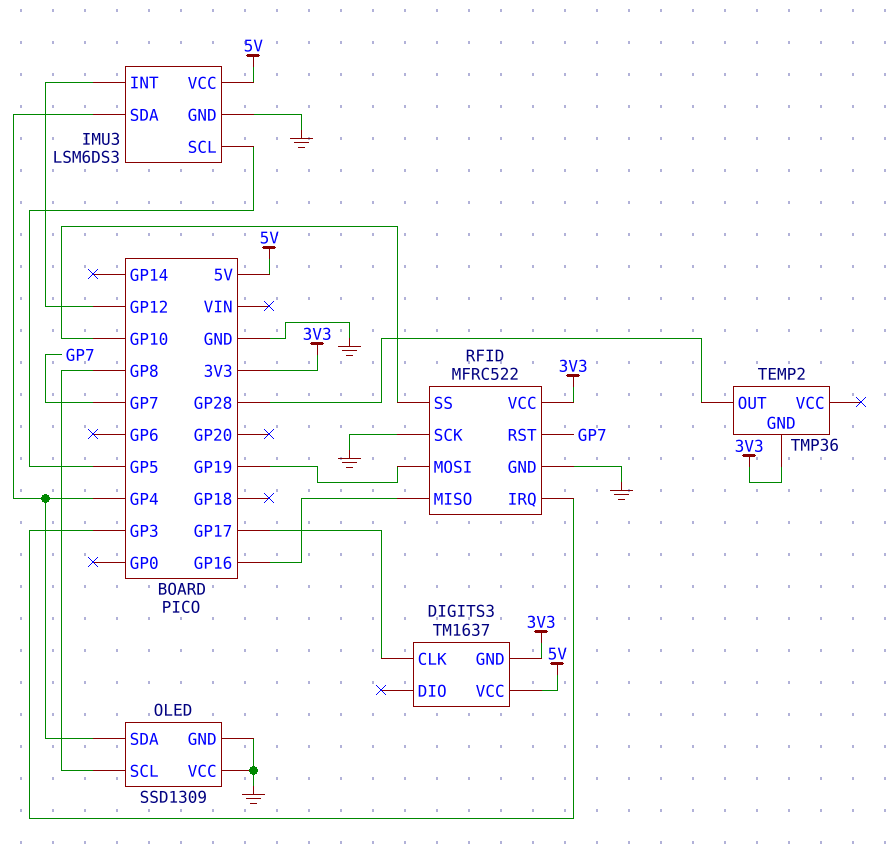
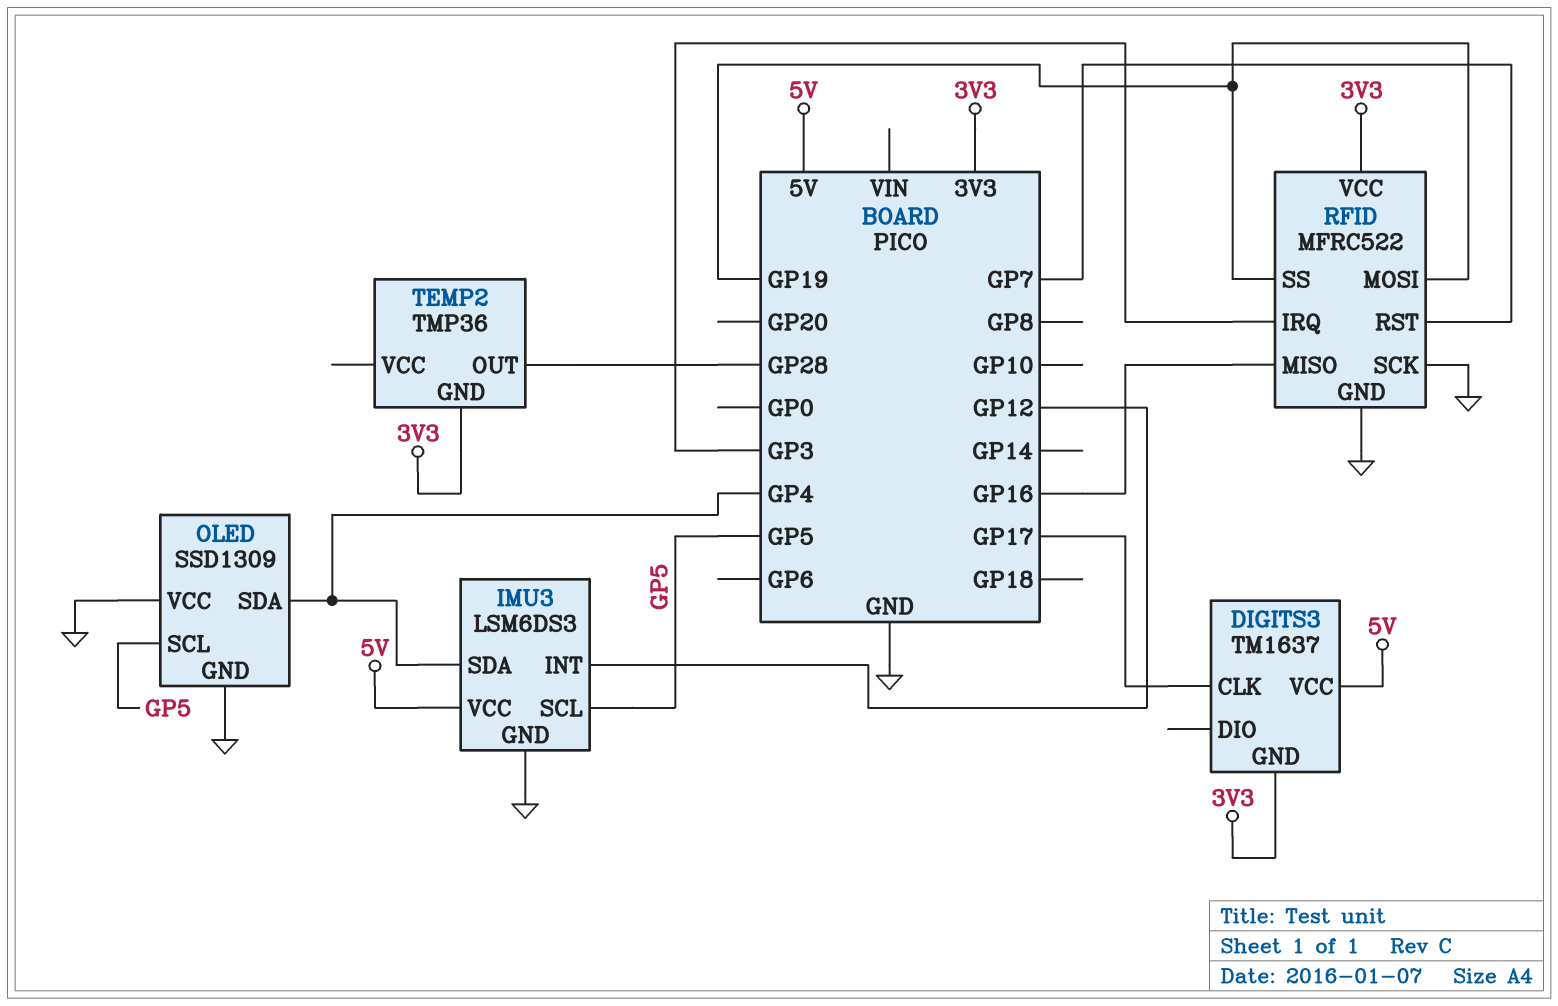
OLED pin SCL: GP8 -> GP5
RFID pin SS: GP10 -> GP19

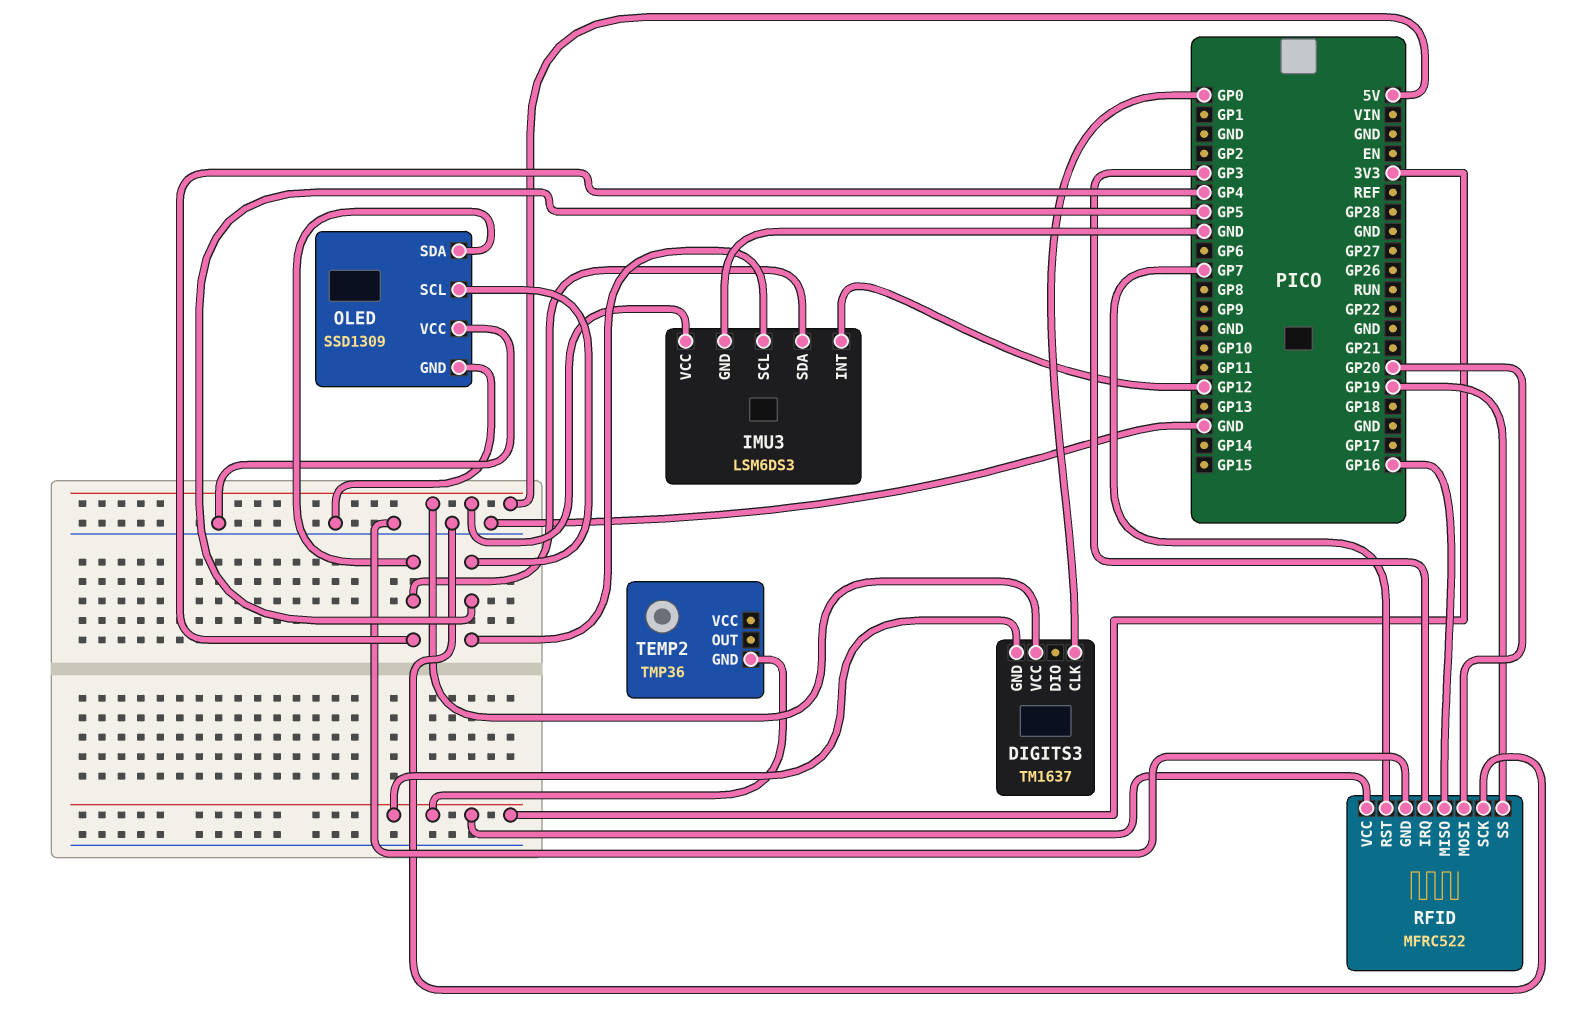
DIGITS3 pin CLK: GP17 -> GP0
RFID pin MOSI: GP19 -> GP20
TEMP2 pin OUT: GP28 -> none

